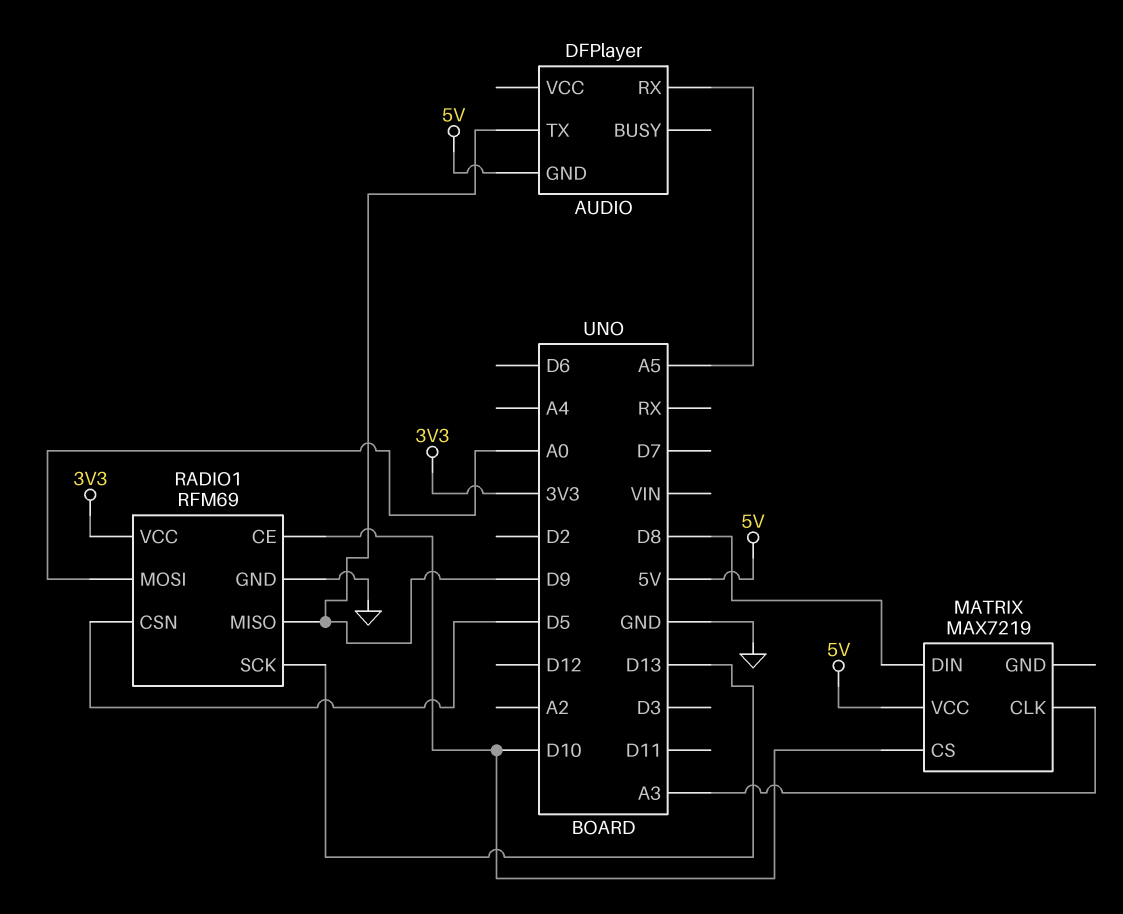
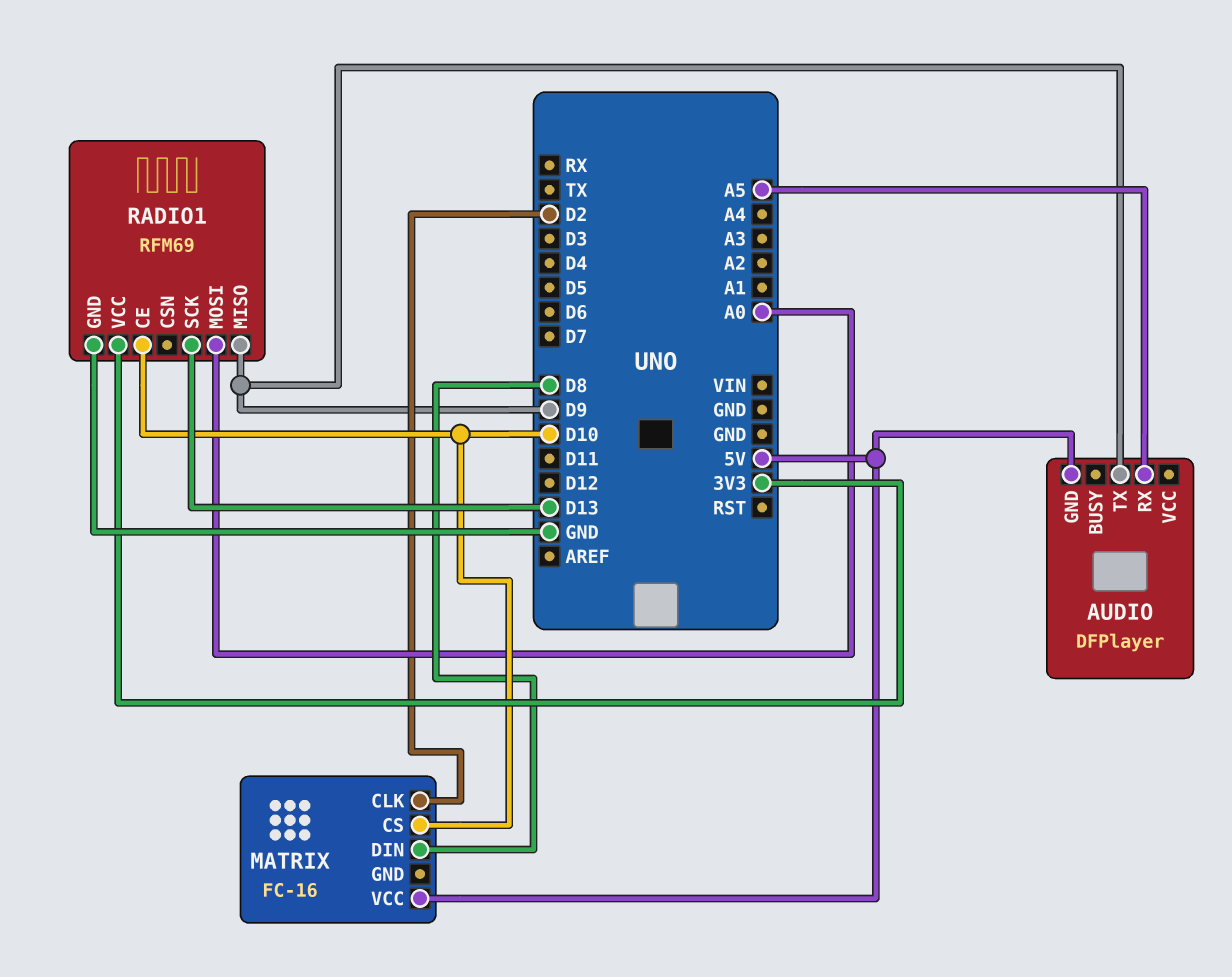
MATRIX: MAX7219 -> FC-16
MATRIX pin CLK: A3 -> D2
RADIO1 pin CSN: D5 -> none

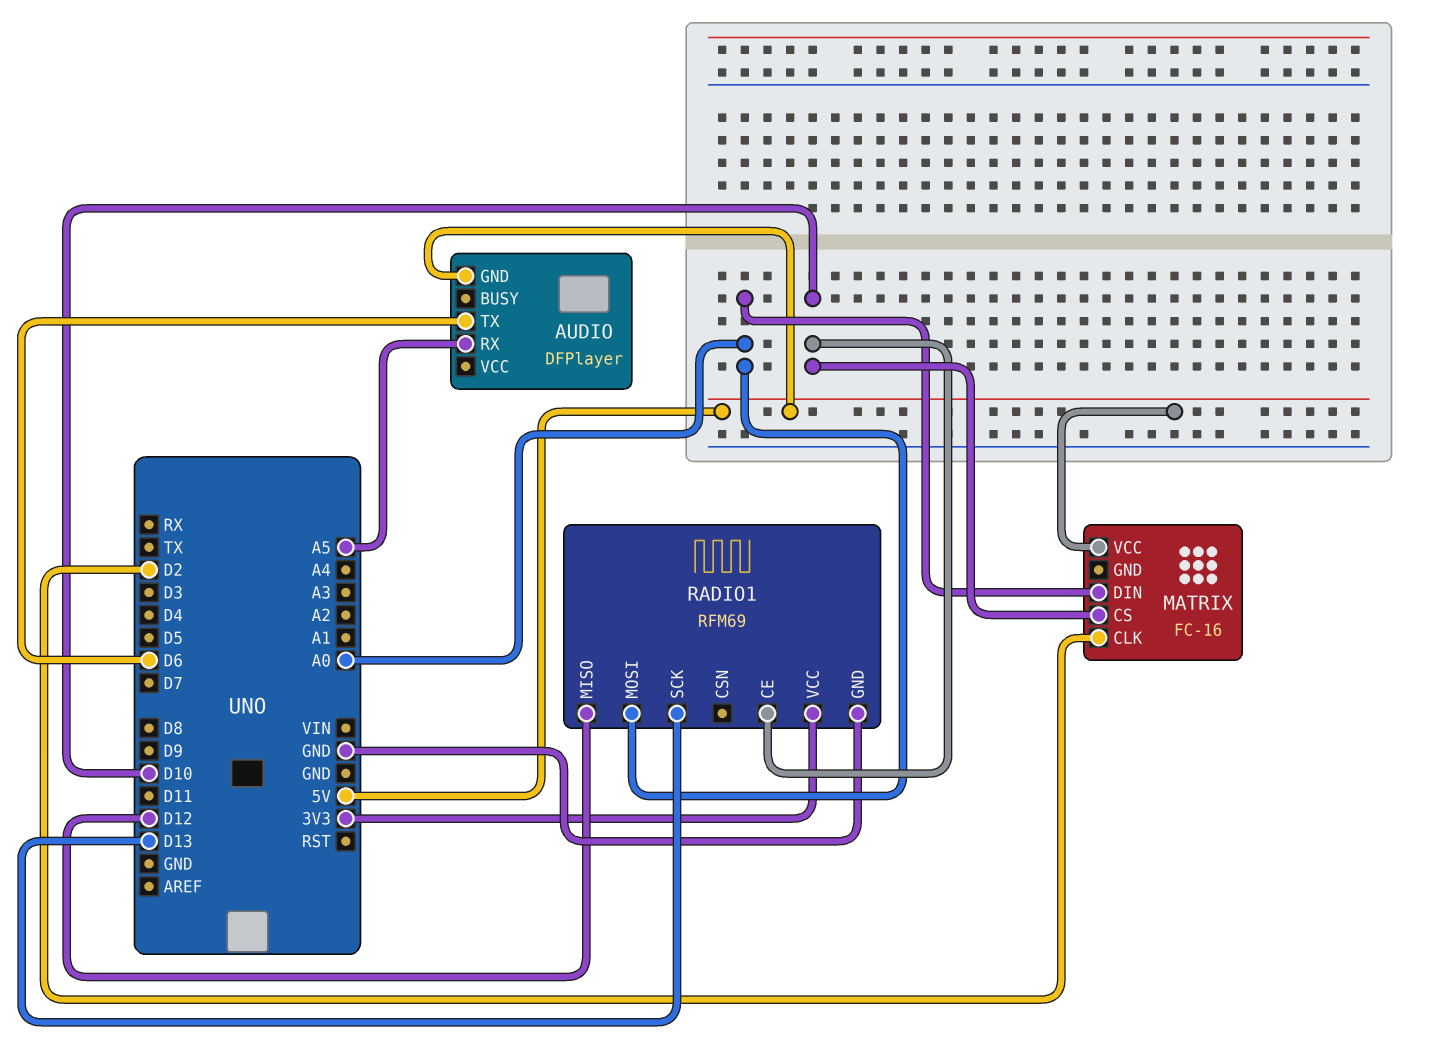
AUDIO pin TX: D9 -> D6
MATRIX pin DIN: D8 -> A0
RADIO1 pin MISO: D9 -> D12

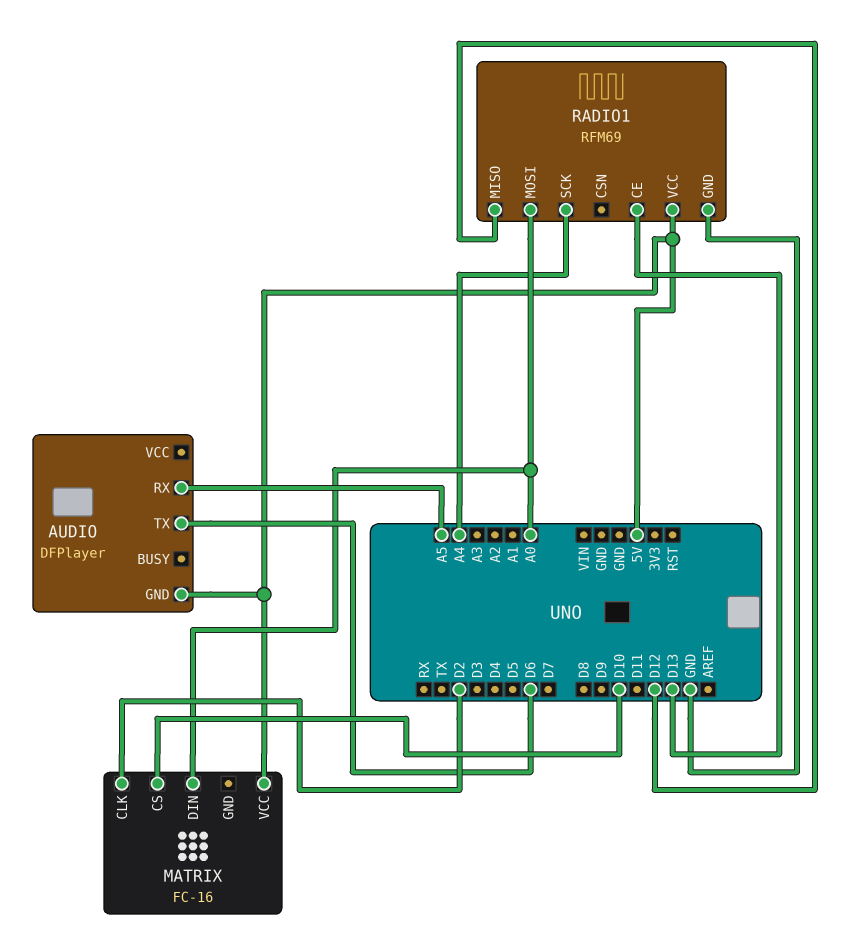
RADIO1 pin CE: D10 -> D13
RADIO1 pin SCK: D13 -> A4
RADIO1 pin VCC: 3V3 -> 5V

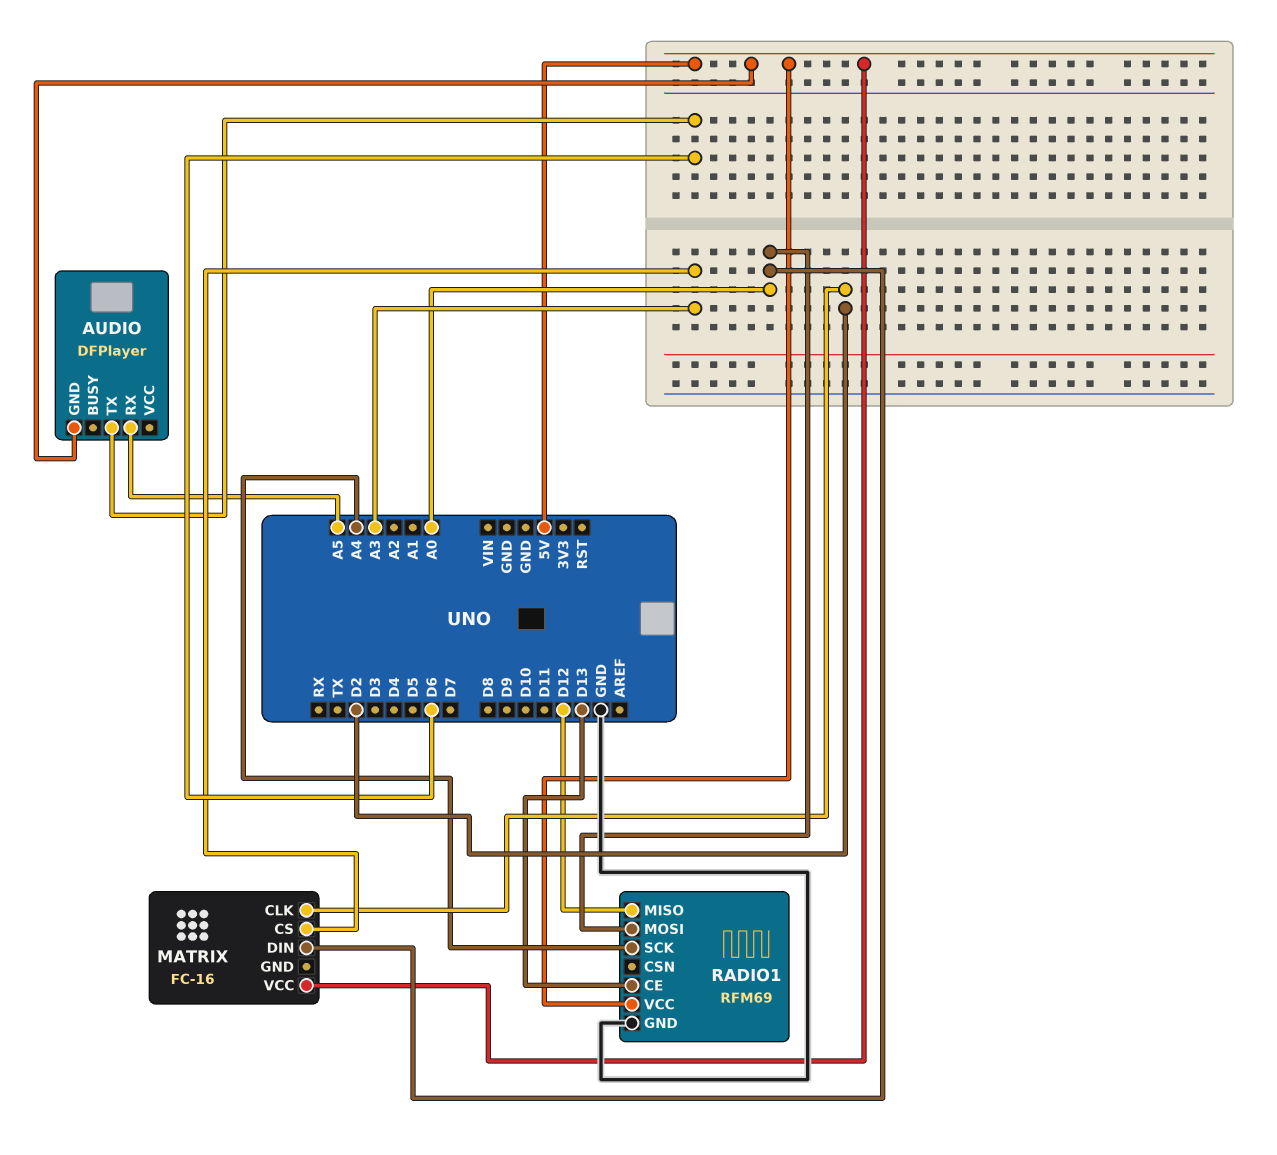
MATRIX pin CS: D10 -> A3

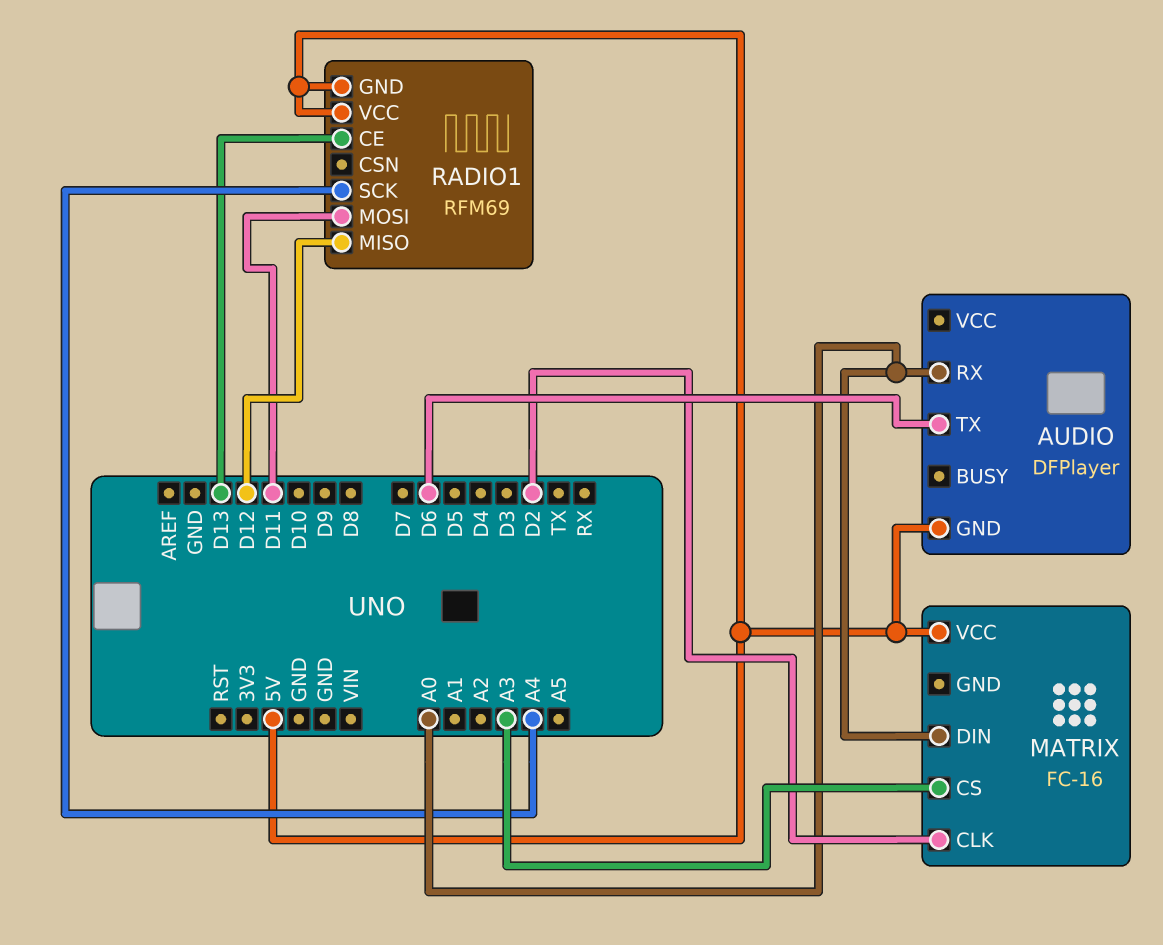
AUDIO pin RX: A5 -> A0
RADIO1 pin GND: GND -> 5V
RADIO1 pin MOSI: A0 -> D11

